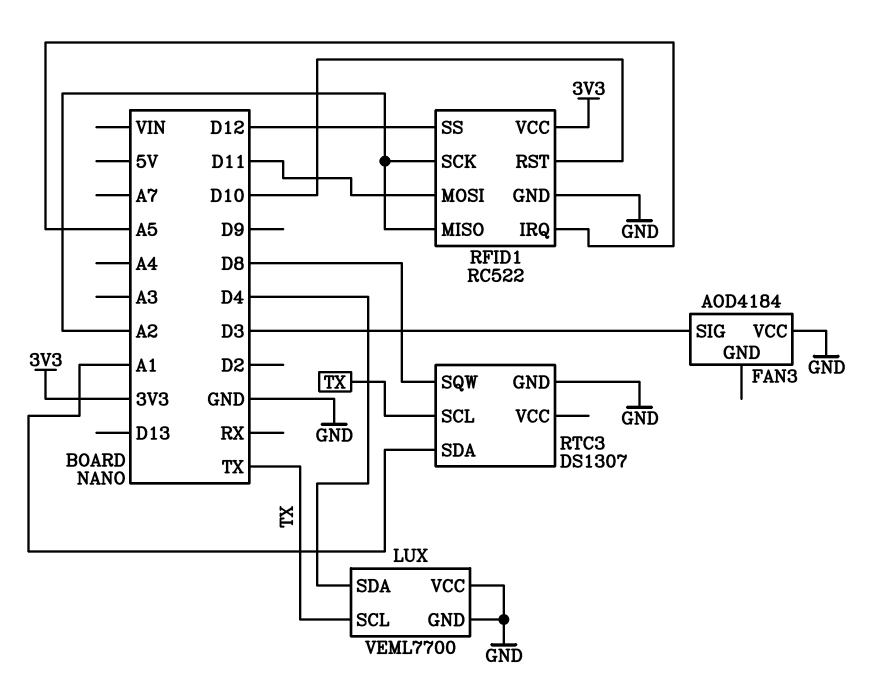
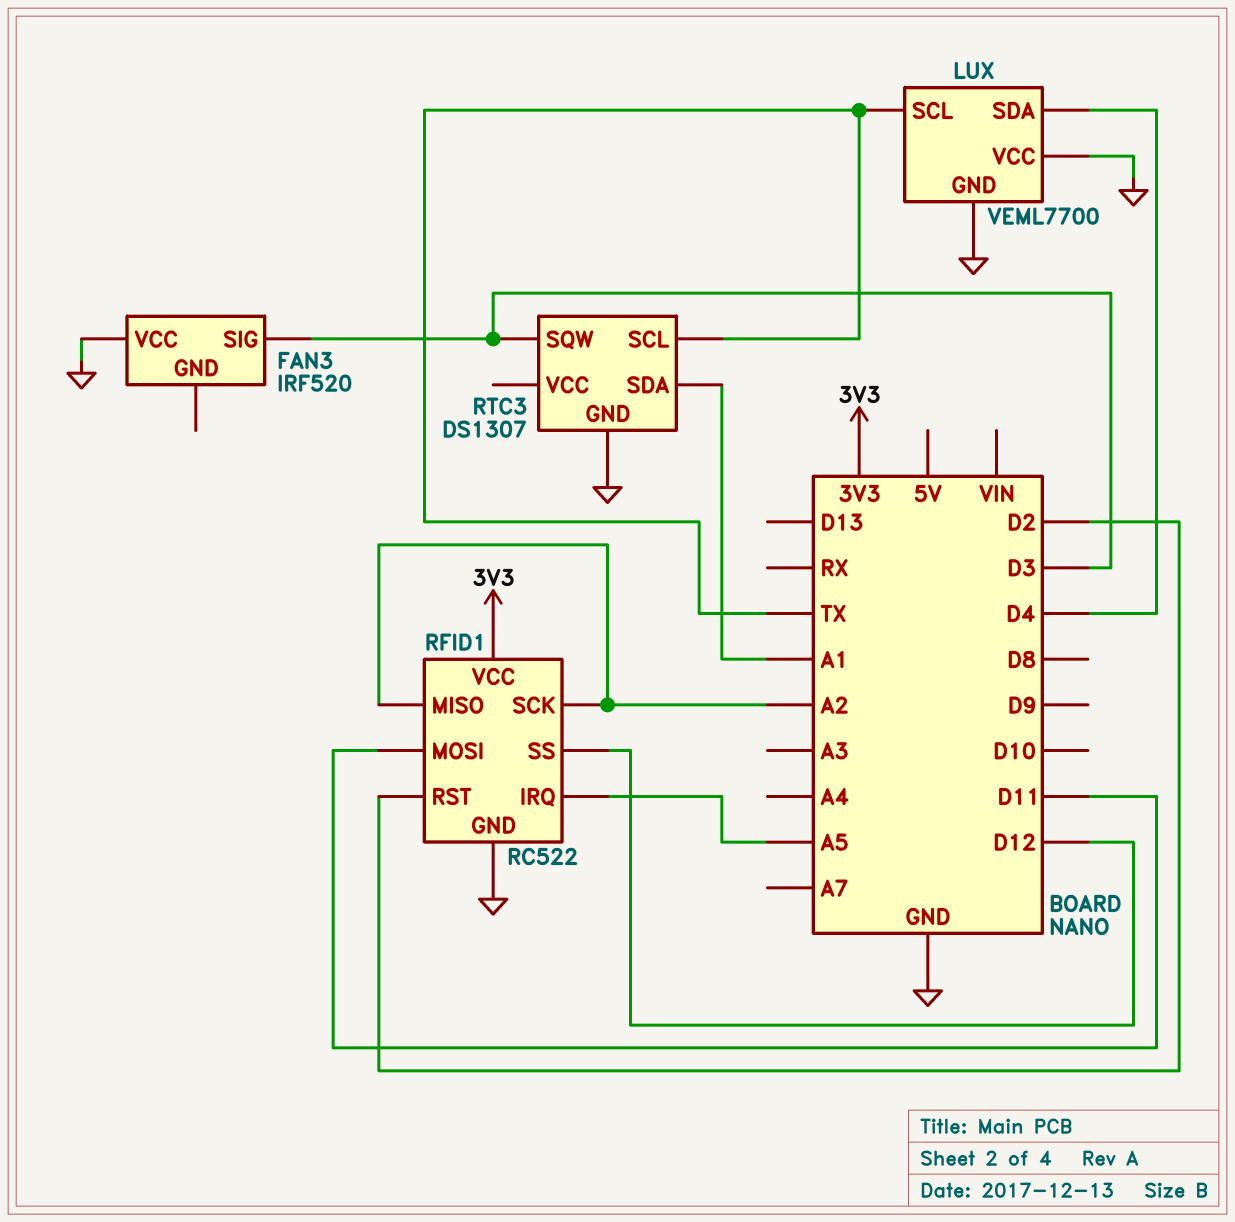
FAN3: AOD4184 -> IRF520
RFID1 pin RST: D10 -> D2
RTC3 pin SQW: D8 -> D3

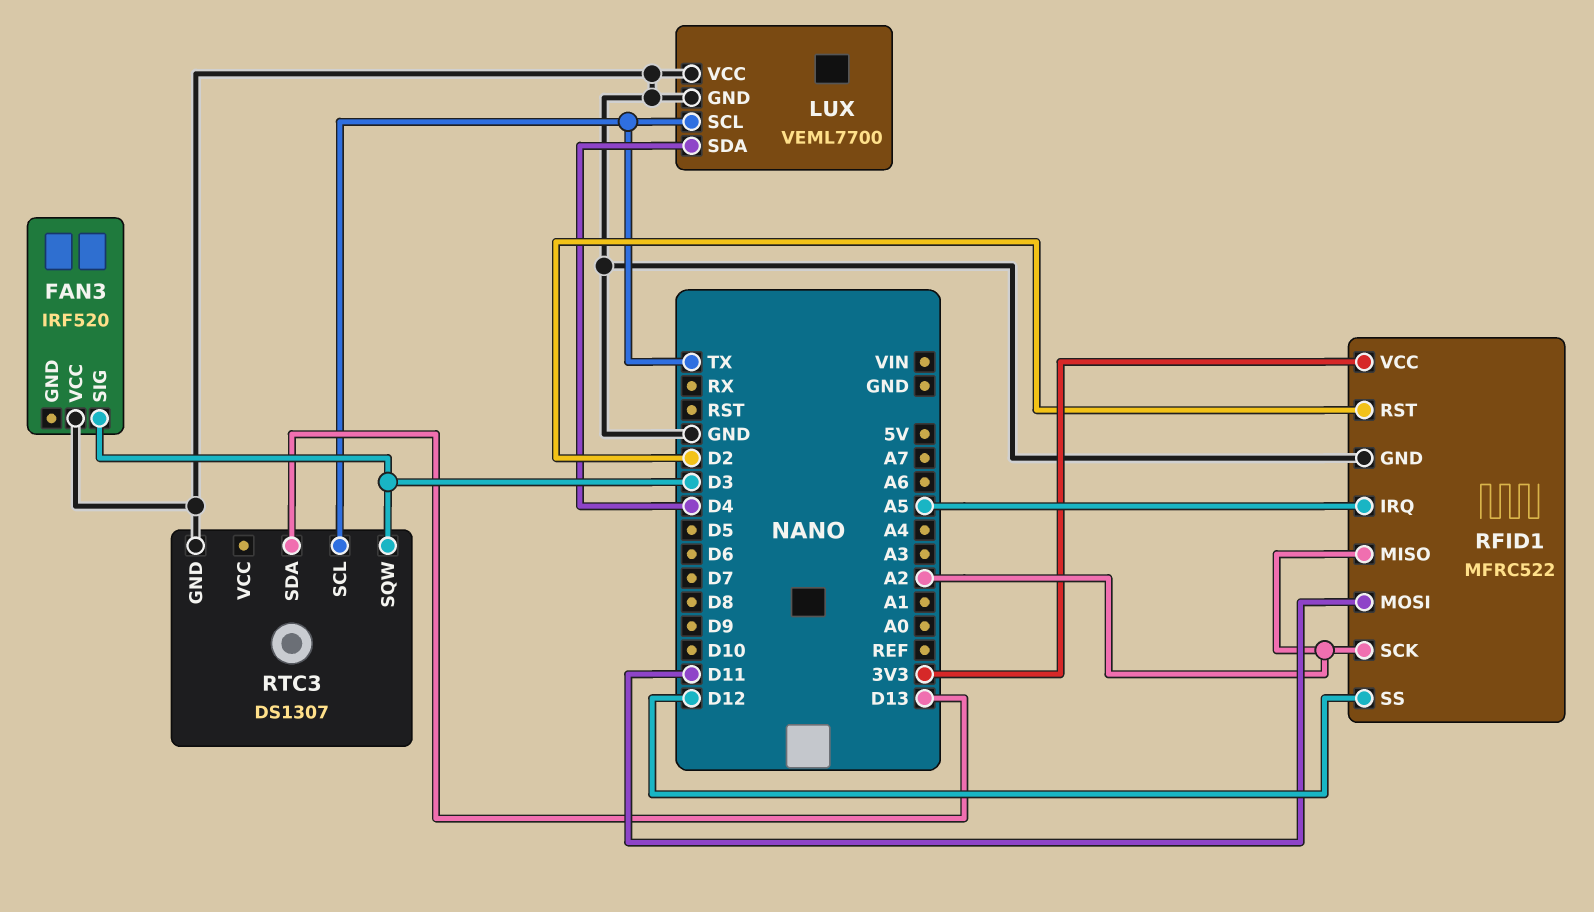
RFID1: RC522 -> MFRC522
RTC3 pin SDA: A1 -> D13

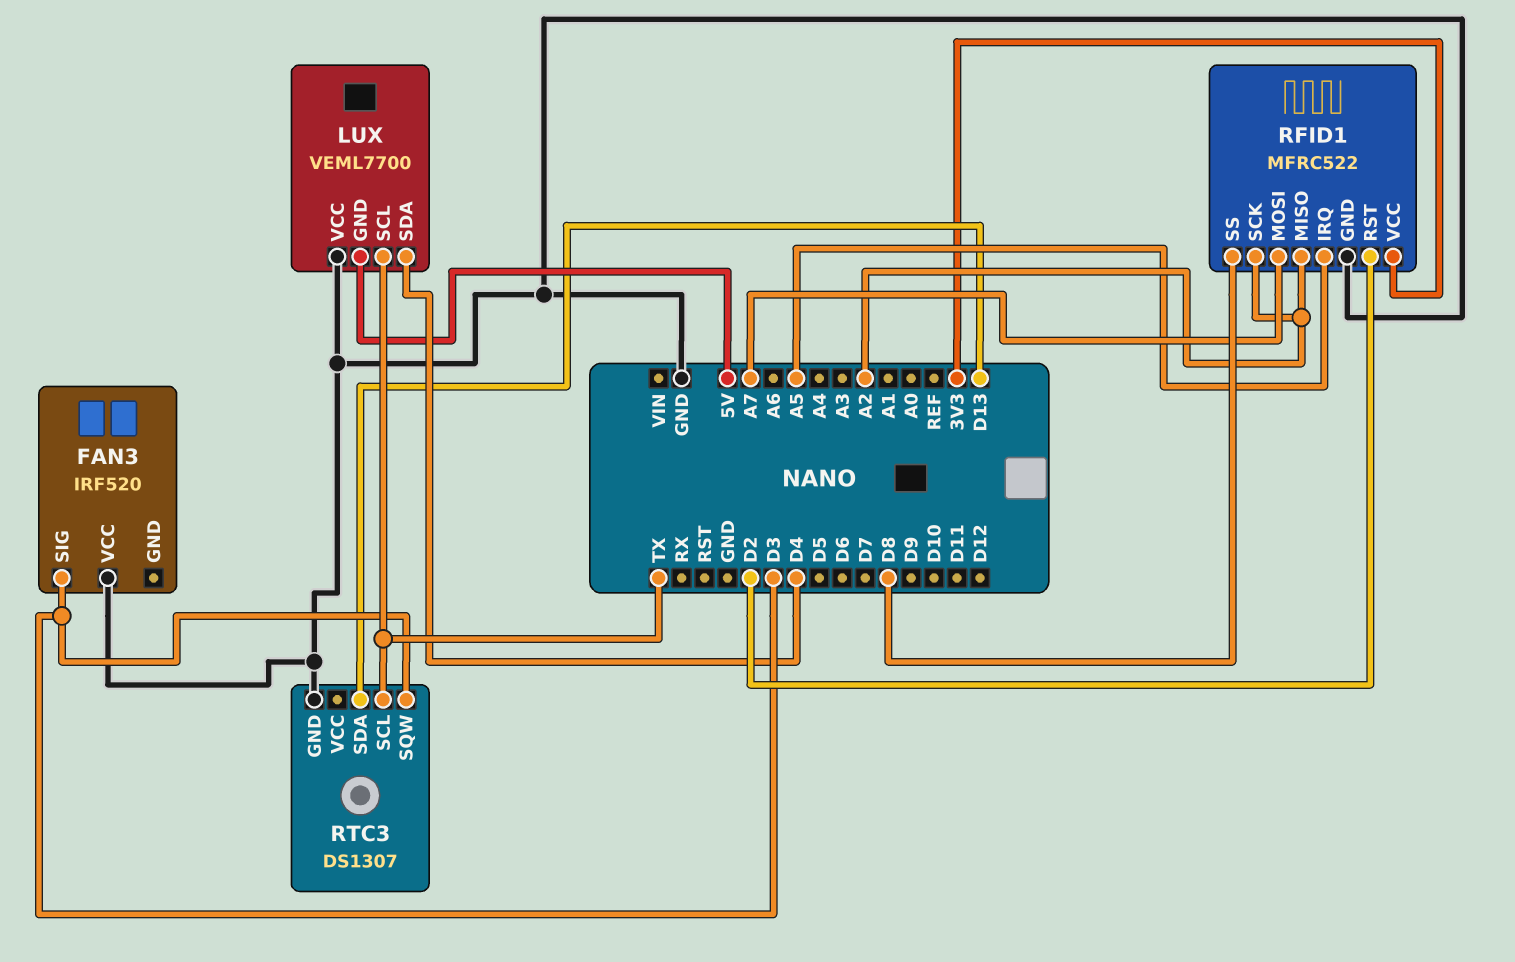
LUX pin GND: GND -> 5V
RFID1 pin MOSI: D11 -> A7
RFID1 pin SS: D12 -> D8

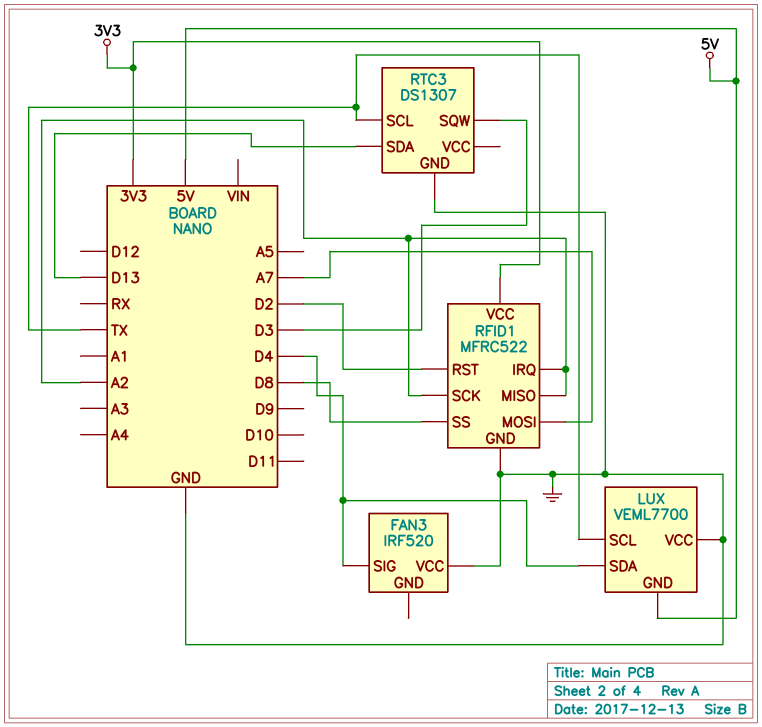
FAN3 pin SIG: D3 -> D4
RFID1 pin IRQ: A5 -> A2

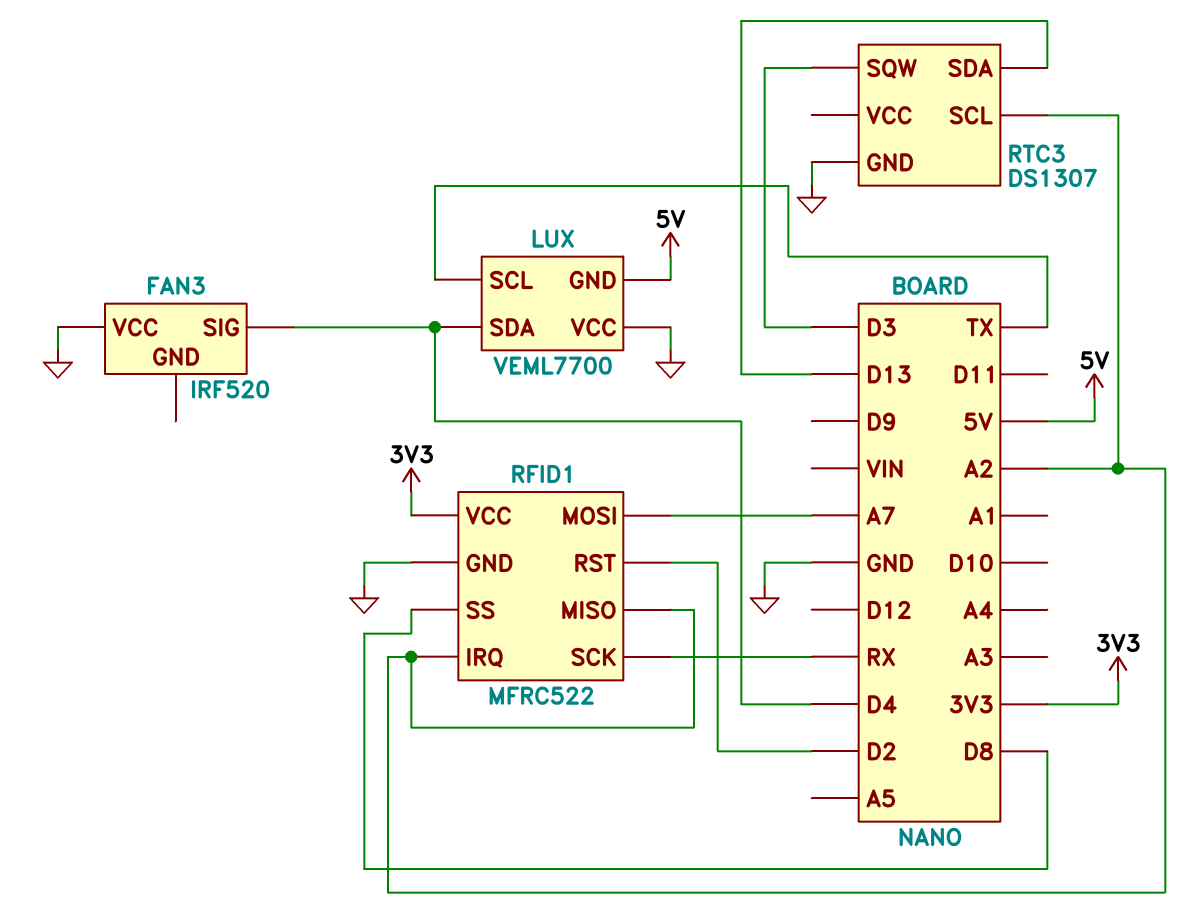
RFID1 pin SCK: A2 -> RX
RTC3 pin SCL: TX -> A2

